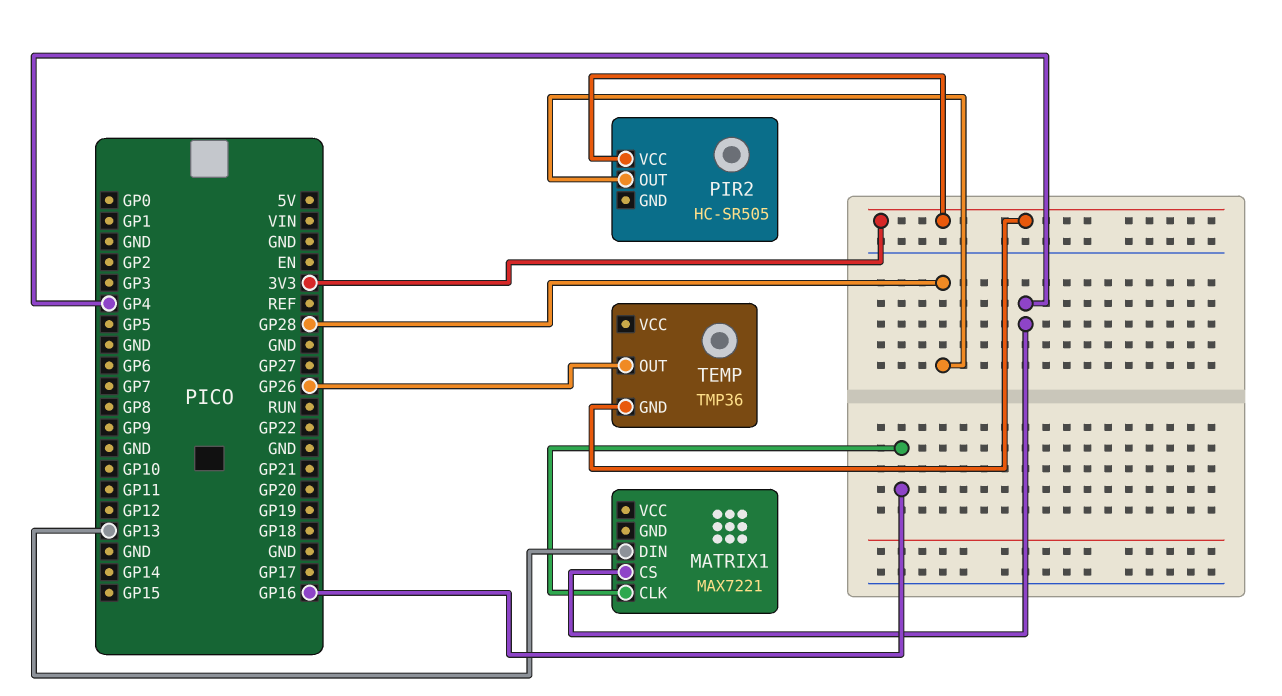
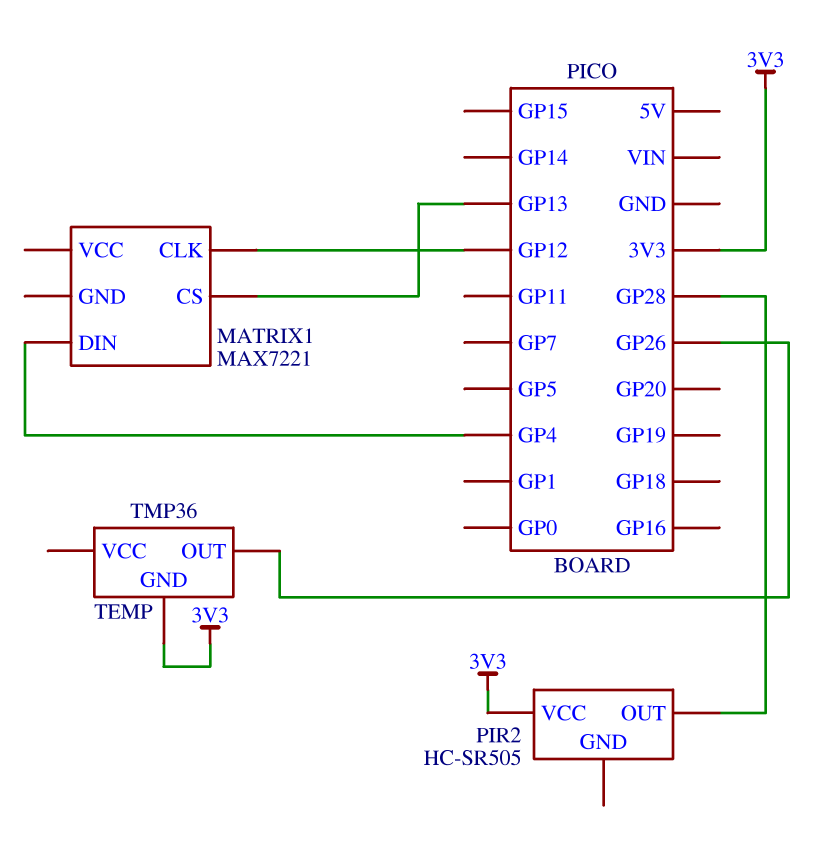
MATRIX1 pin CLK: GP16 -> GP12
MATRIX1 pin CS: GP4 -> GP13
MATRIX1 pin DIN: GP13 -> GP4

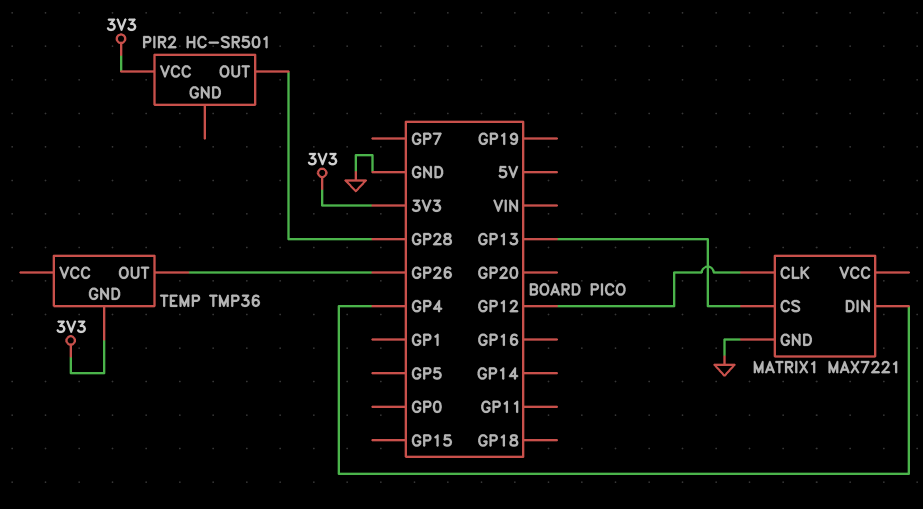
MATRIX1 pin GND: none -> GND
PIR2: HC-SR505 -> HC-SR501

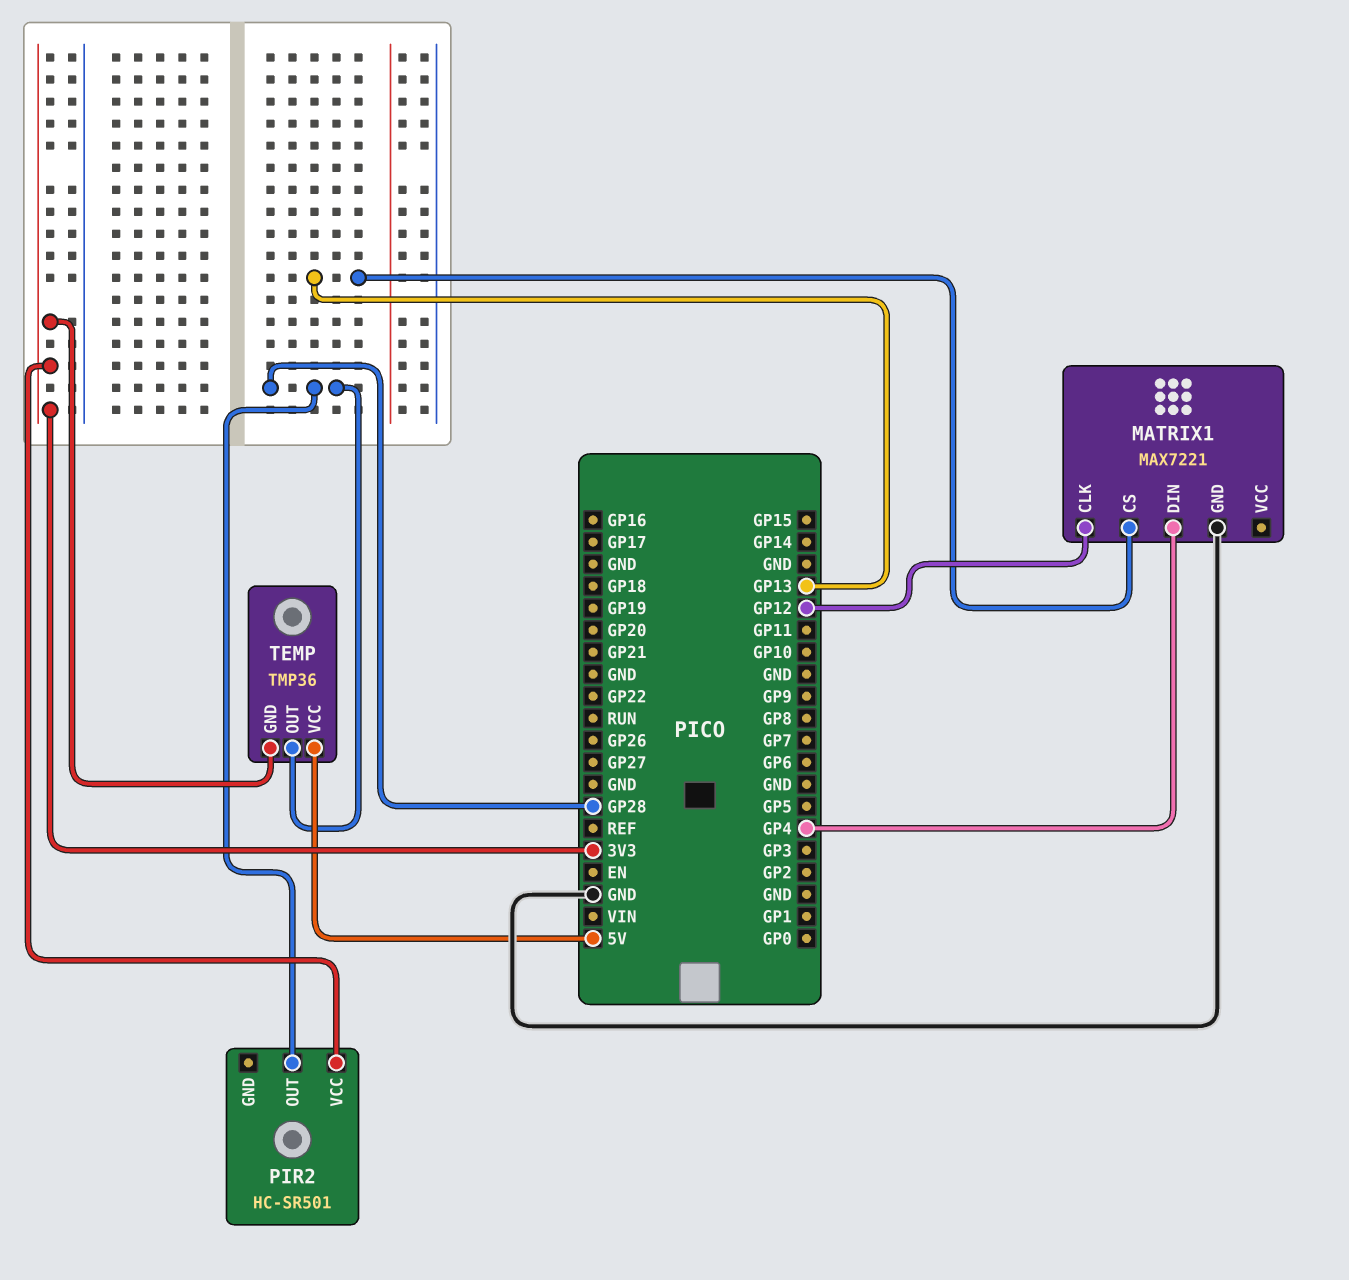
TEMP pin OUT: GP26 -> GP28
TEMP pin VCC: none -> 5V

